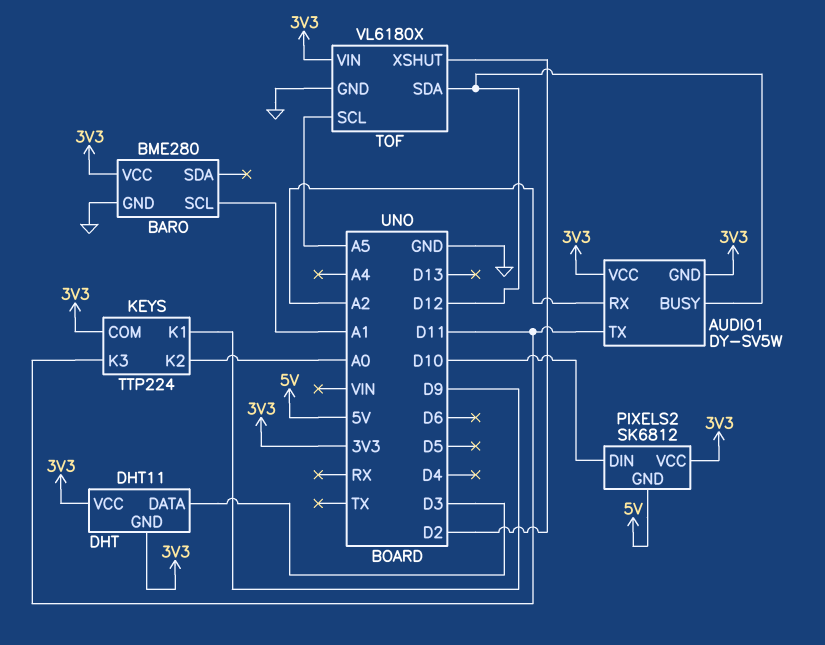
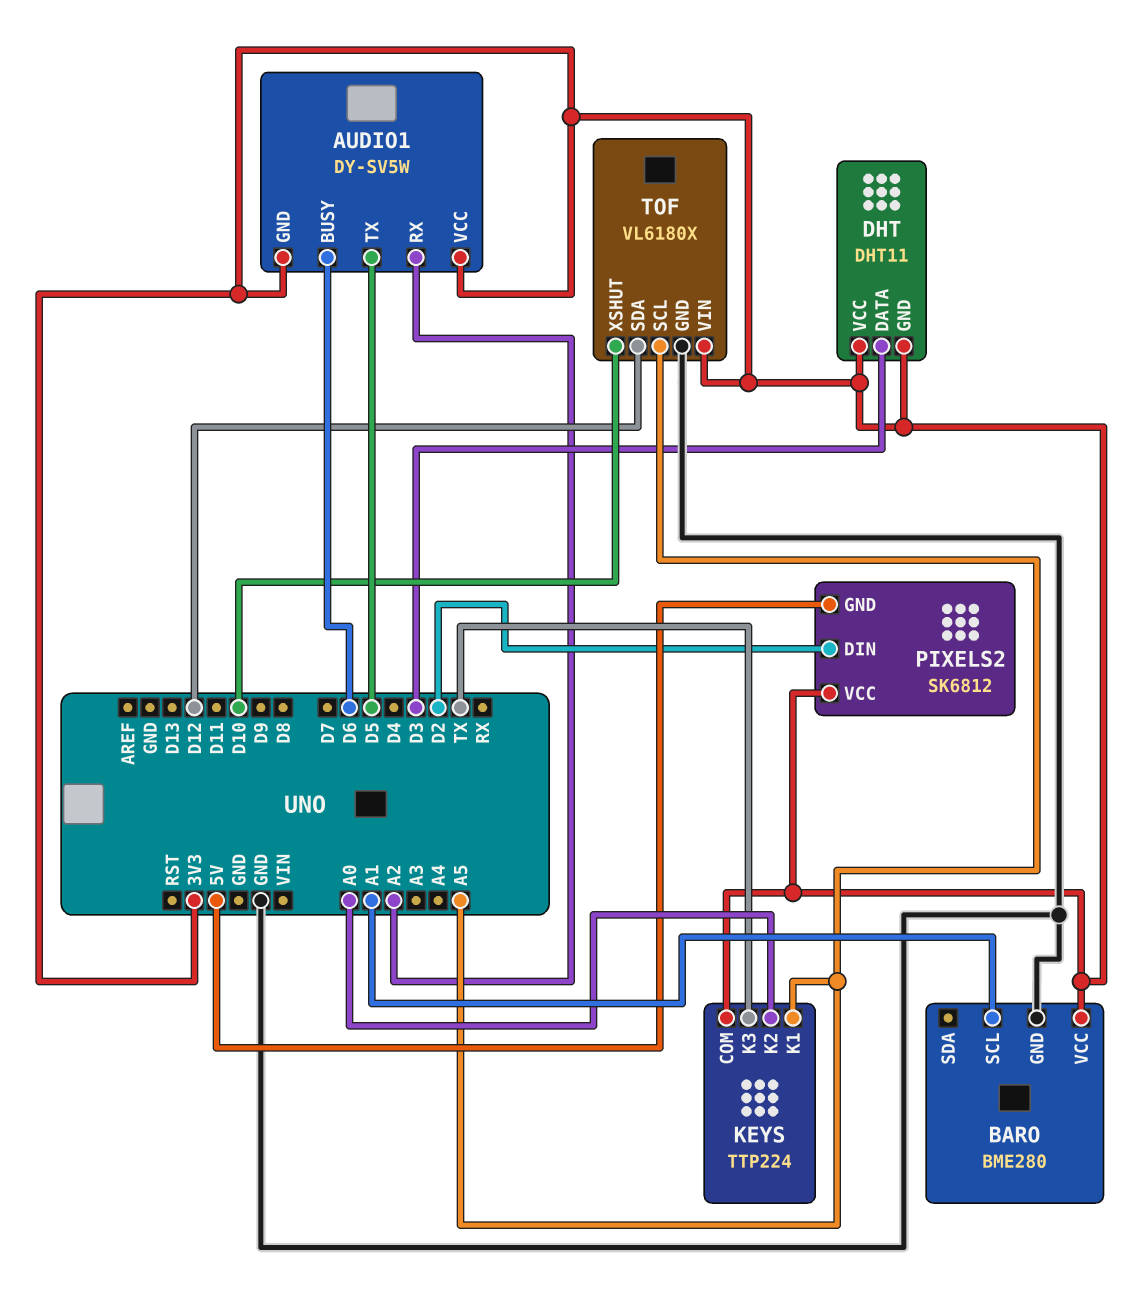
AUDIO1 pin BUSY: D12 -> D6
AUDIO1 pin TX: D11 -> D5
KEYS pin K1: D9 -> A5
KEYS pin K3: D11 -> TX
PIXELS2 pin DIN: D10 -> D2
TOF pin XSHUT: D2 -> D10

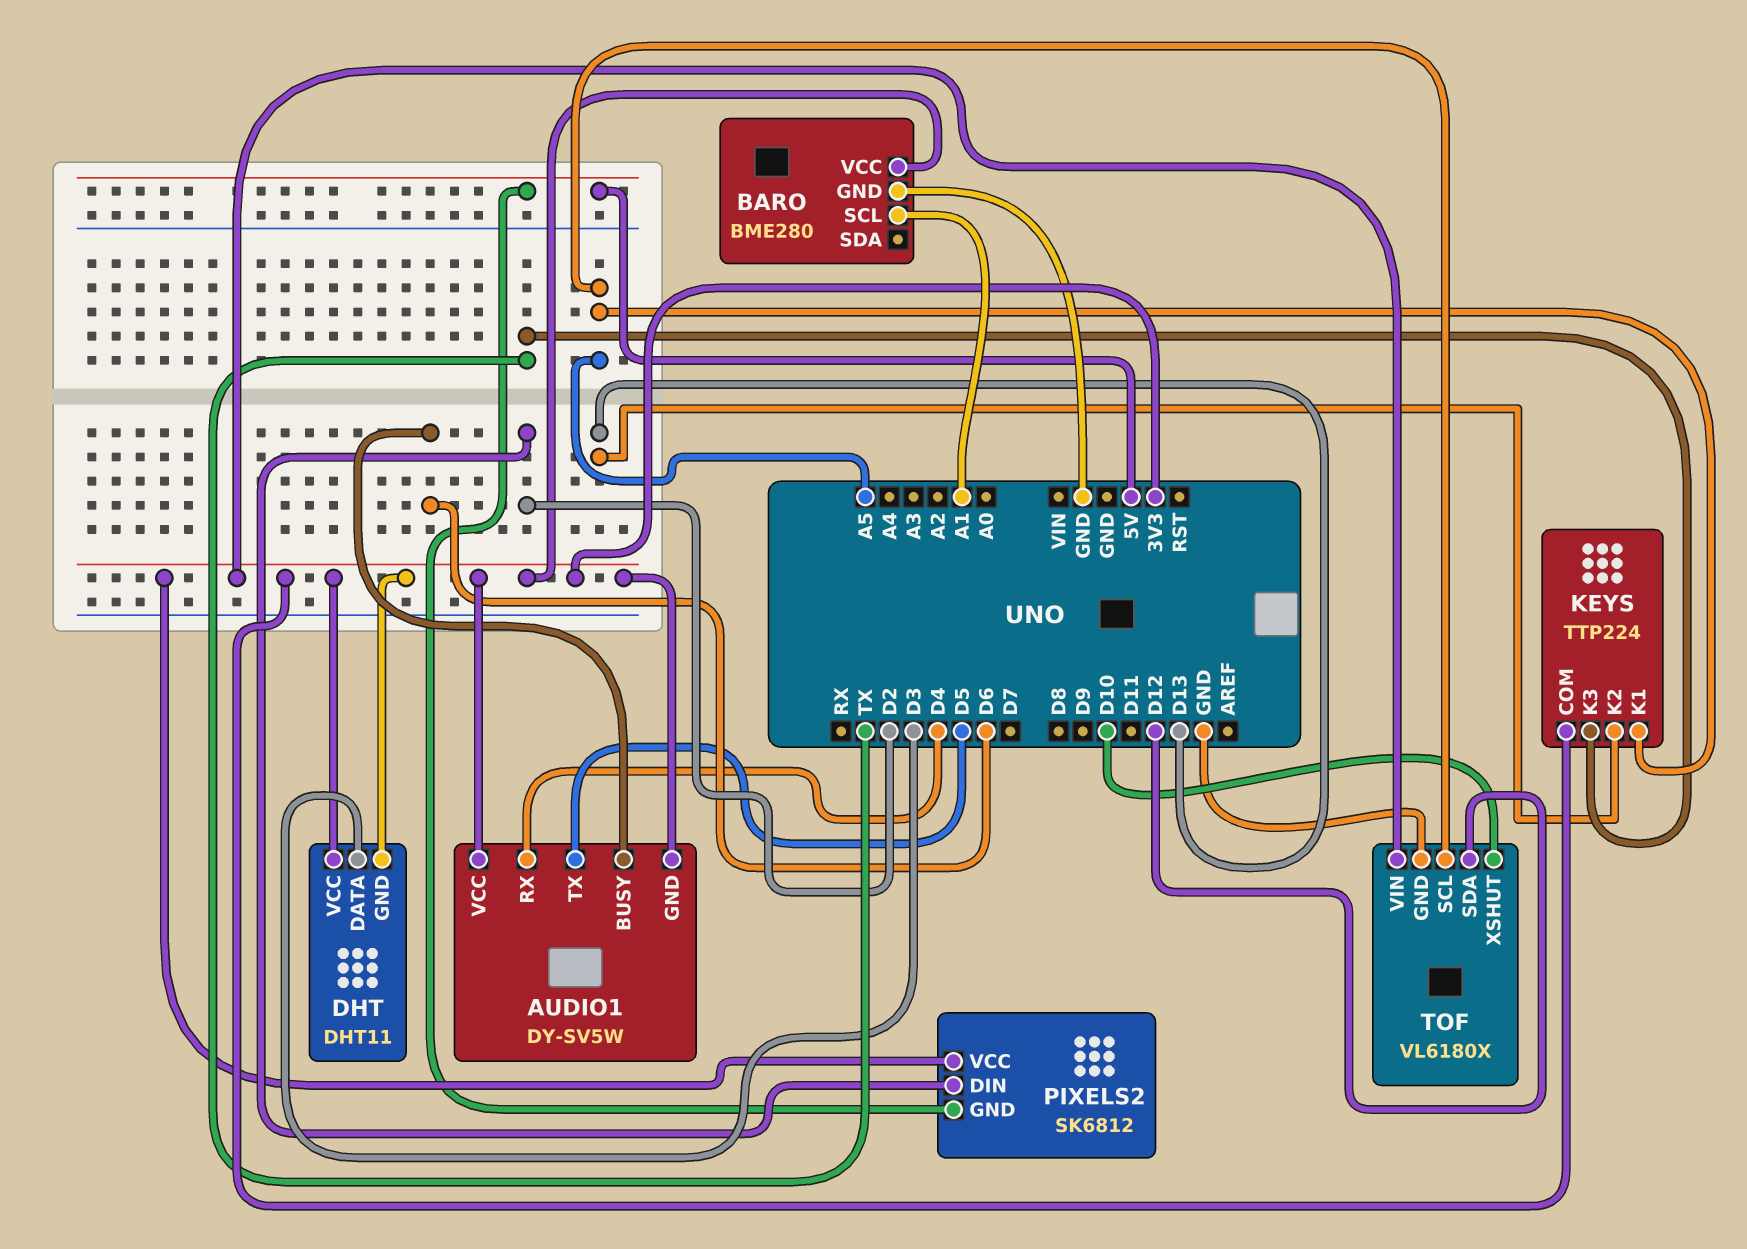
AUDIO1 pin RX: A2 -> D4
KEYS pin K2: A0 -> D13

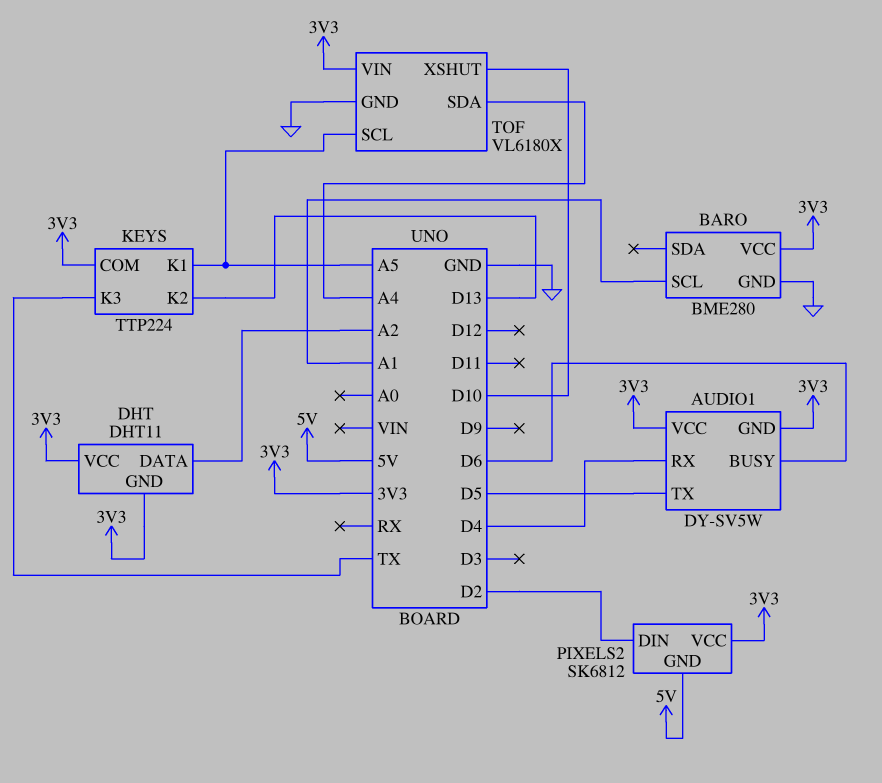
DHT pin DATA: D3 -> A2
TOF pin SDA: D12 -> A4

